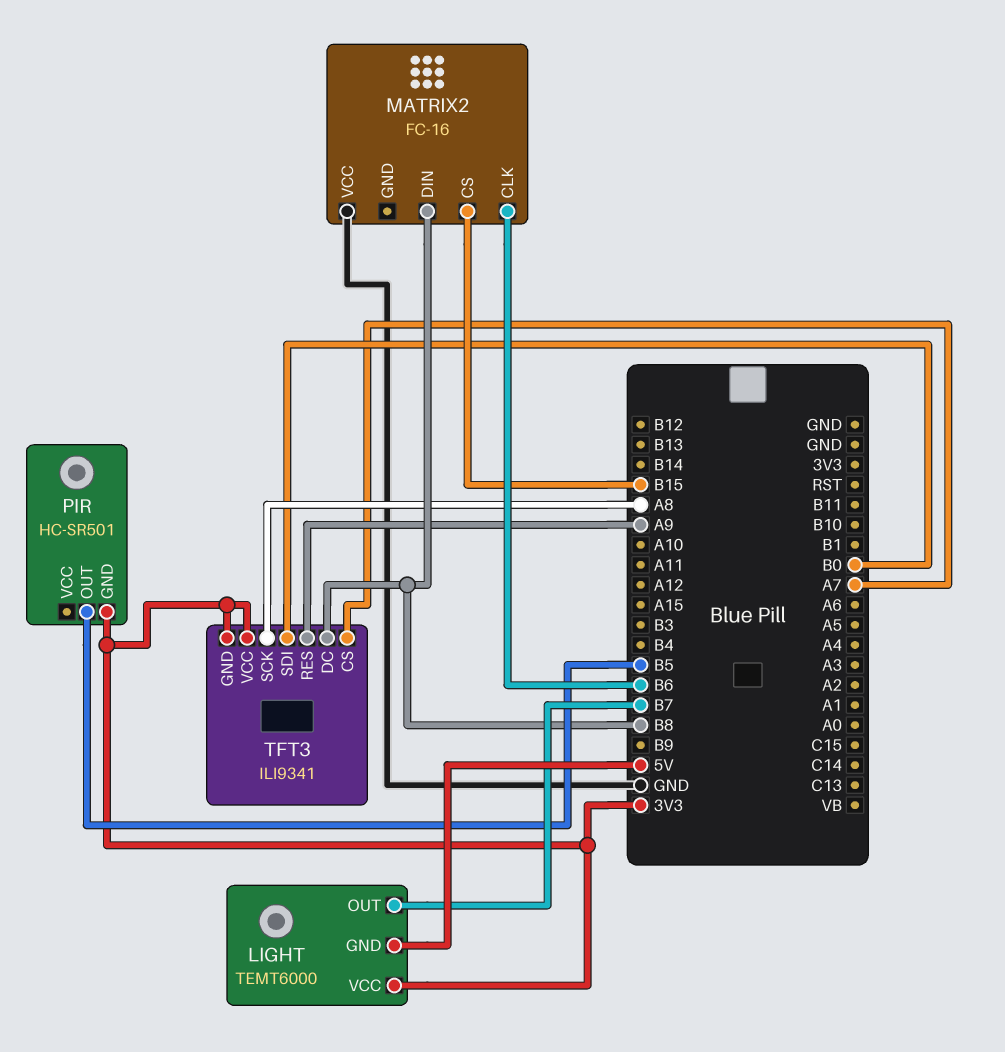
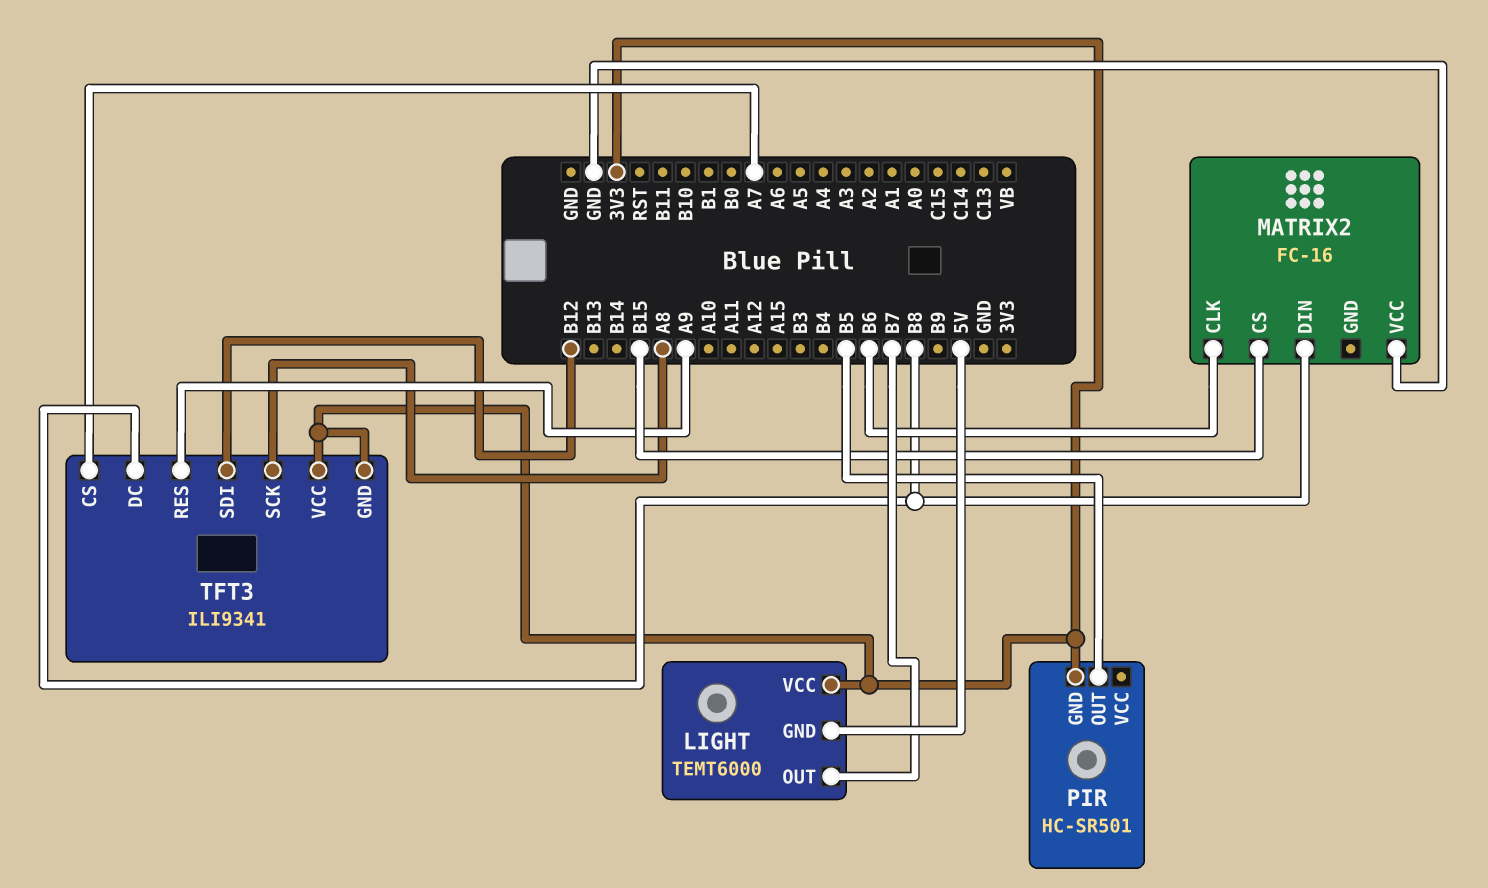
TFT3 pin SDI: B0 -> B12

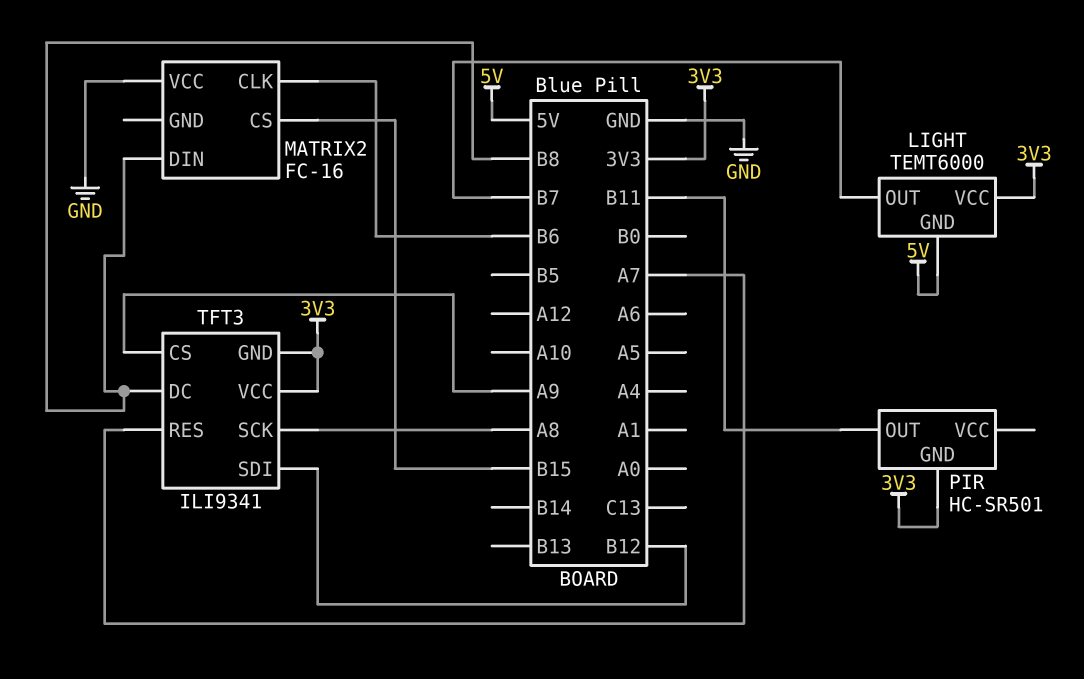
PIR pin OUT: B5 -> B11
TFT3 pin CS: A7 -> A9
TFT3 pin RES: A9 -> A7

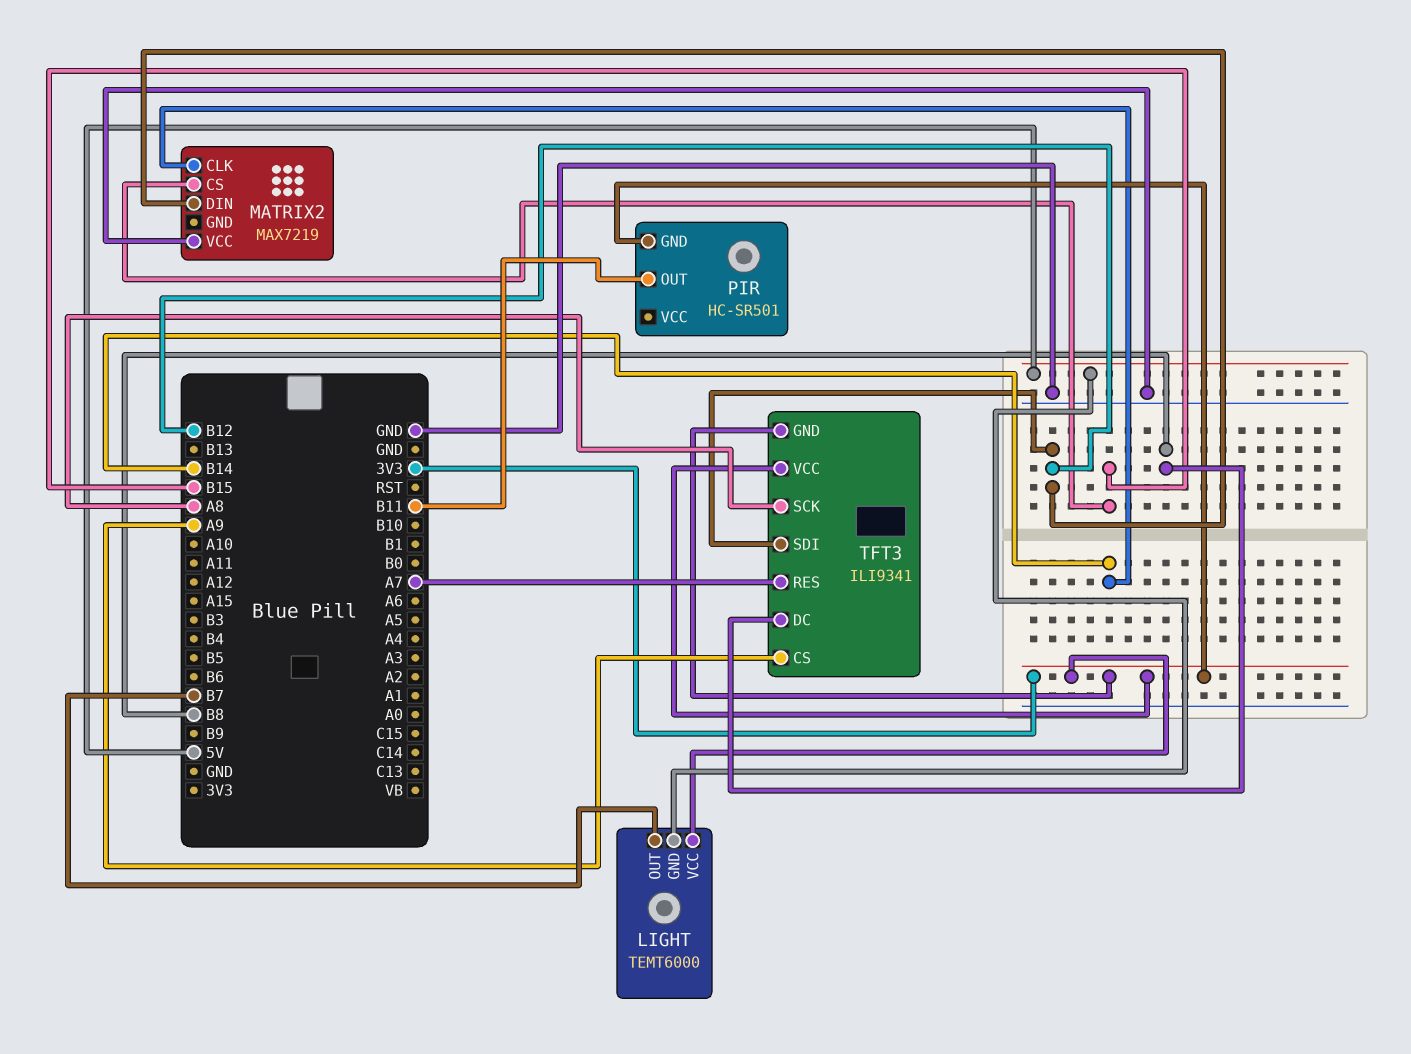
MATRIX2: FC-16 -> MAX7219
MATRIX2 pin CLK: B6 -> B14
MATRIX2 pin DIN: B8 -> B12

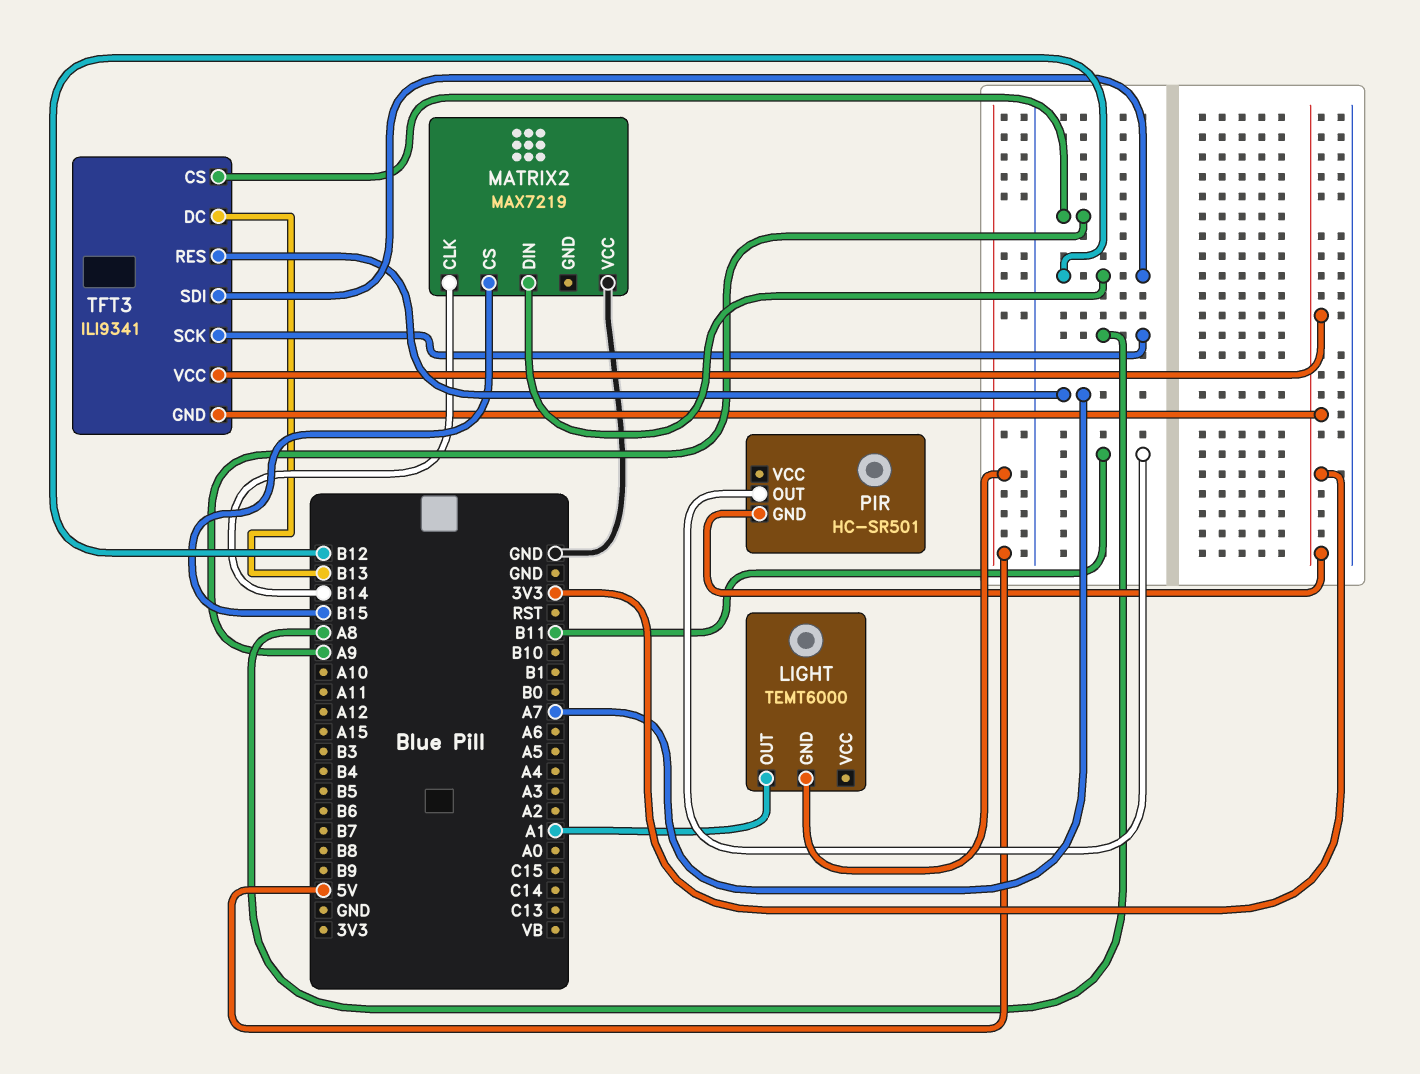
LIGHT pin OUT: B7 -> A1
LIGHT pin VCC: 3V3 -> none
TFT3 pin DC: B8 -> B13

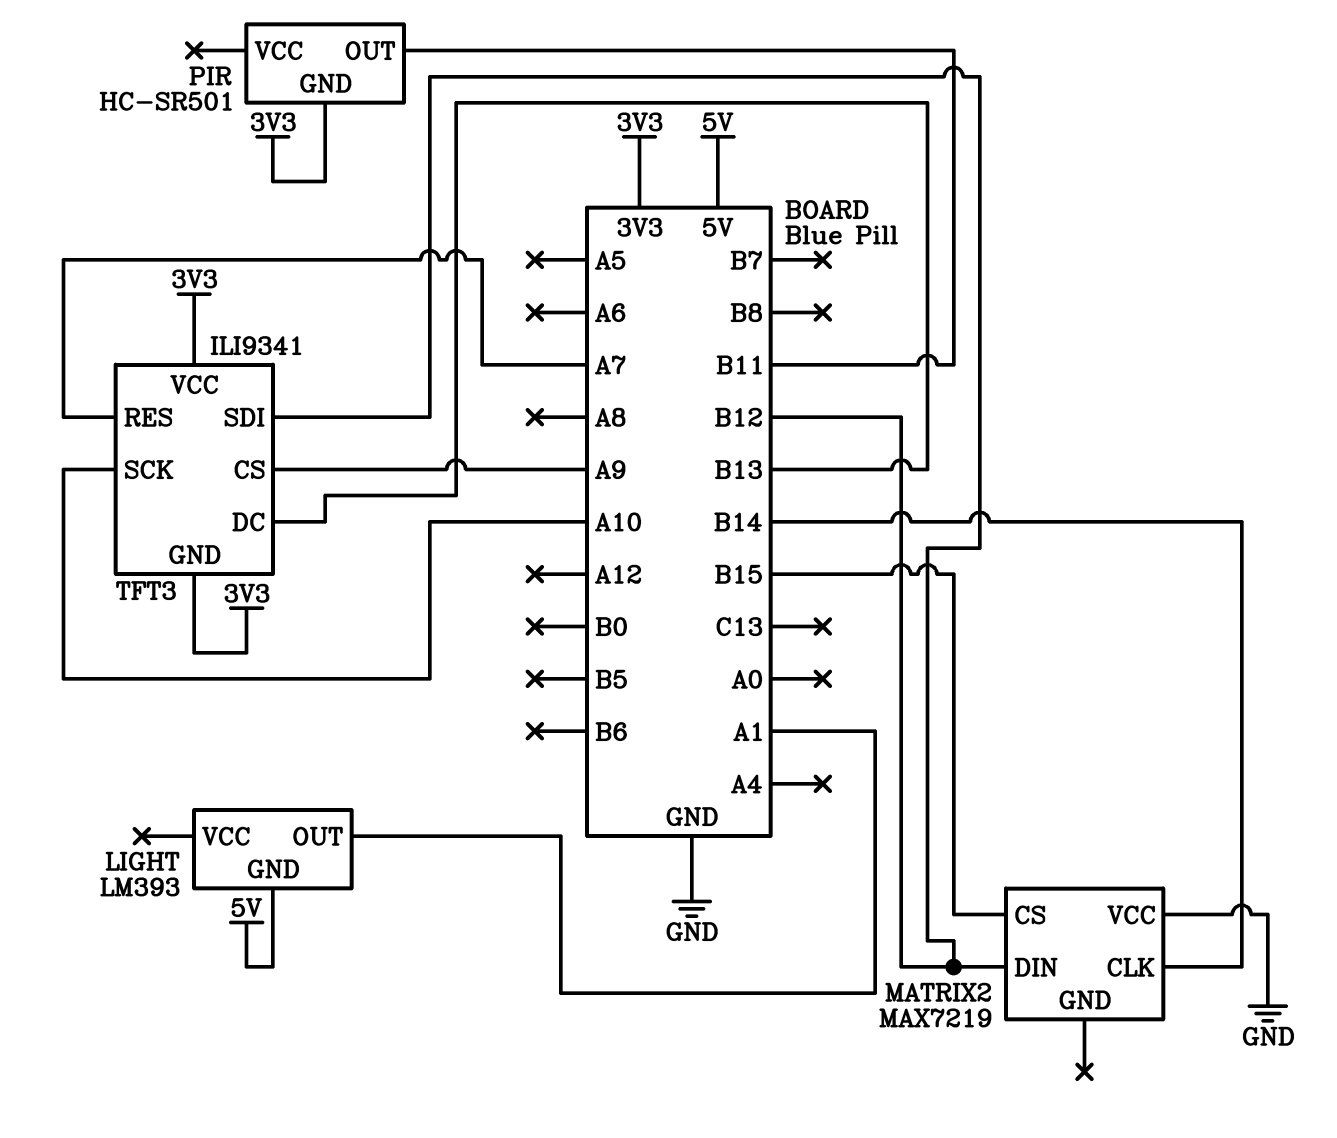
LIGHT: TEMT6000 -> LM393
TFT3 pin SCK: A8 -> A10

